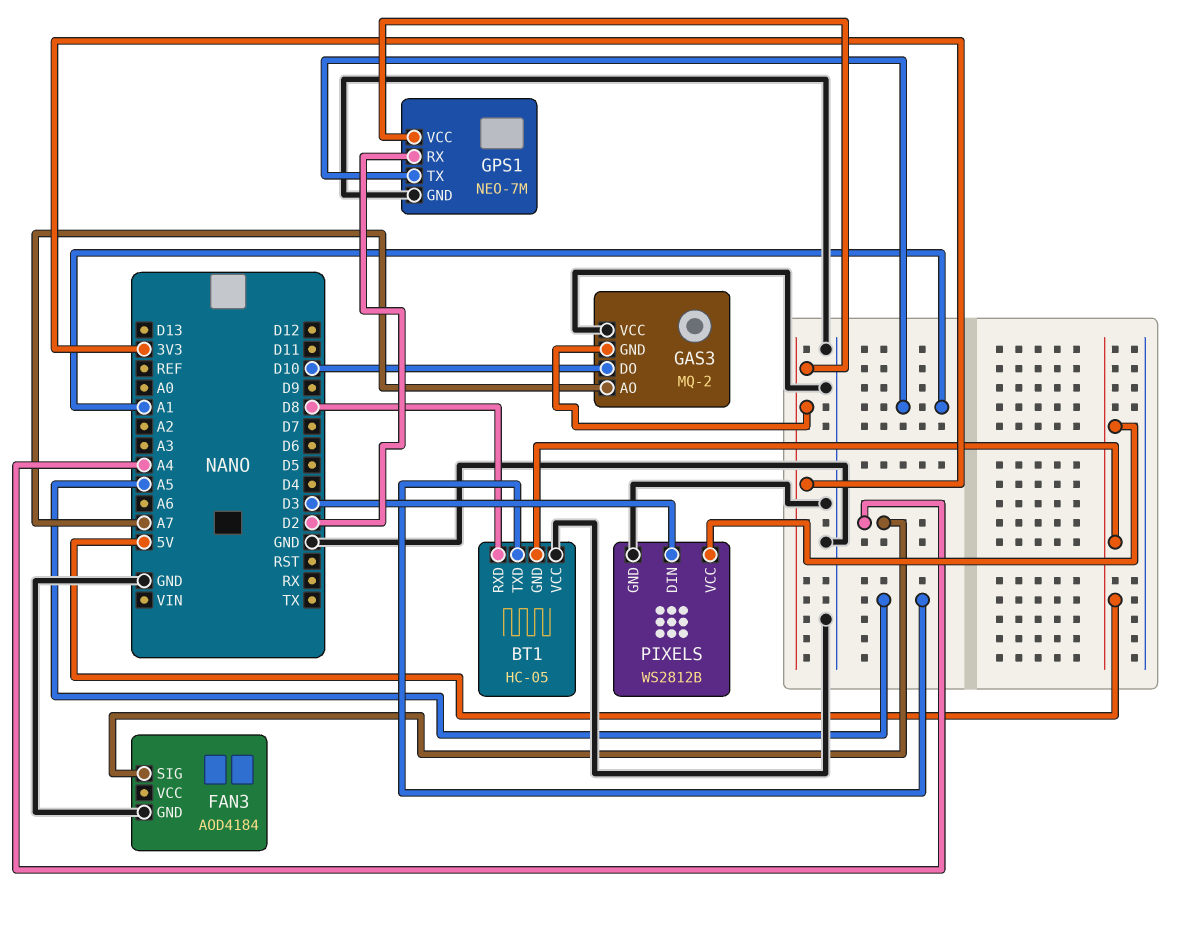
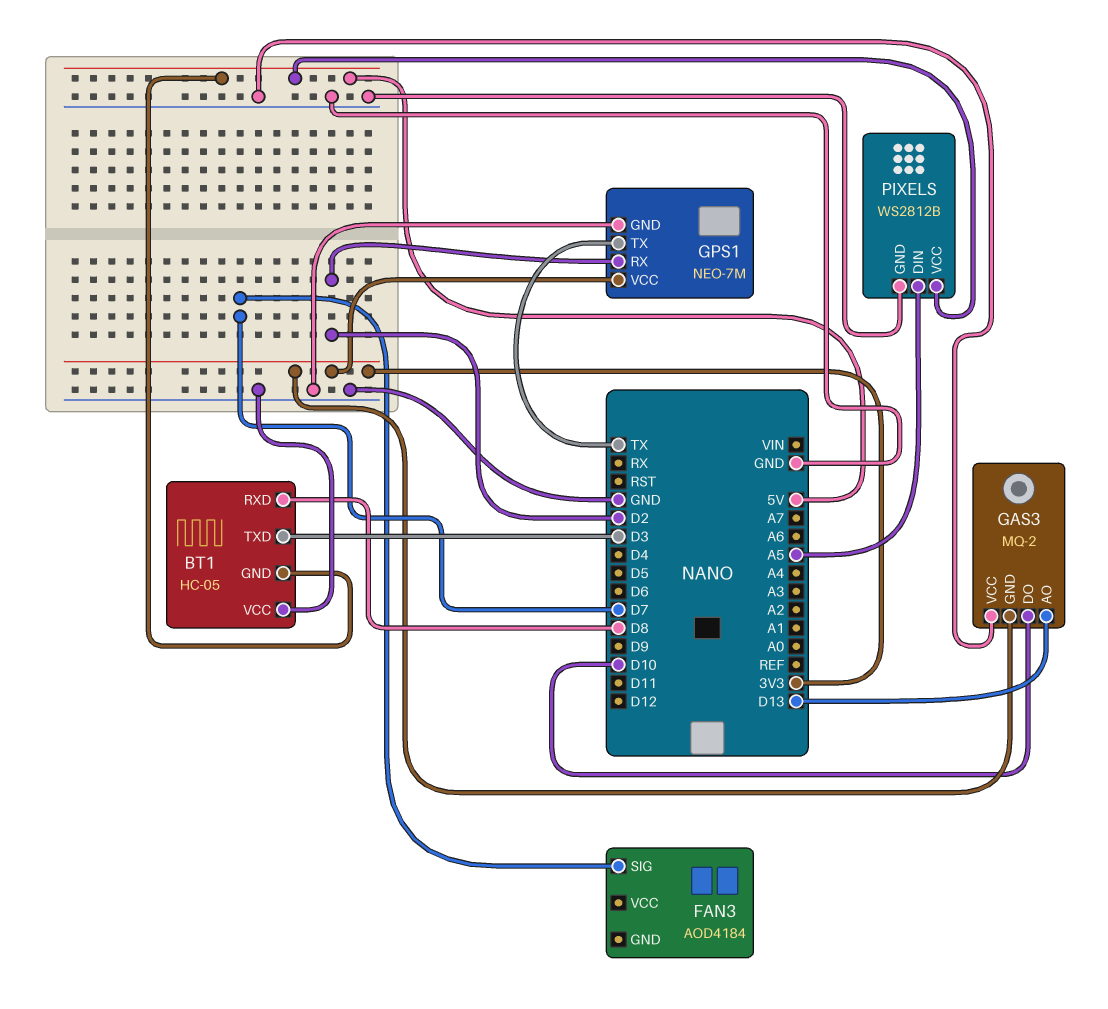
BT1 pin TXD: A5 -> D3
FAN3 pin GND: GND -> none
FAN3 pin SIG: A4 -> D7
GAS3 pin AO: A7 -> D13
GPS1 pin TX: A1 -> TX
PIXELS pin DIN: D3 -> A5

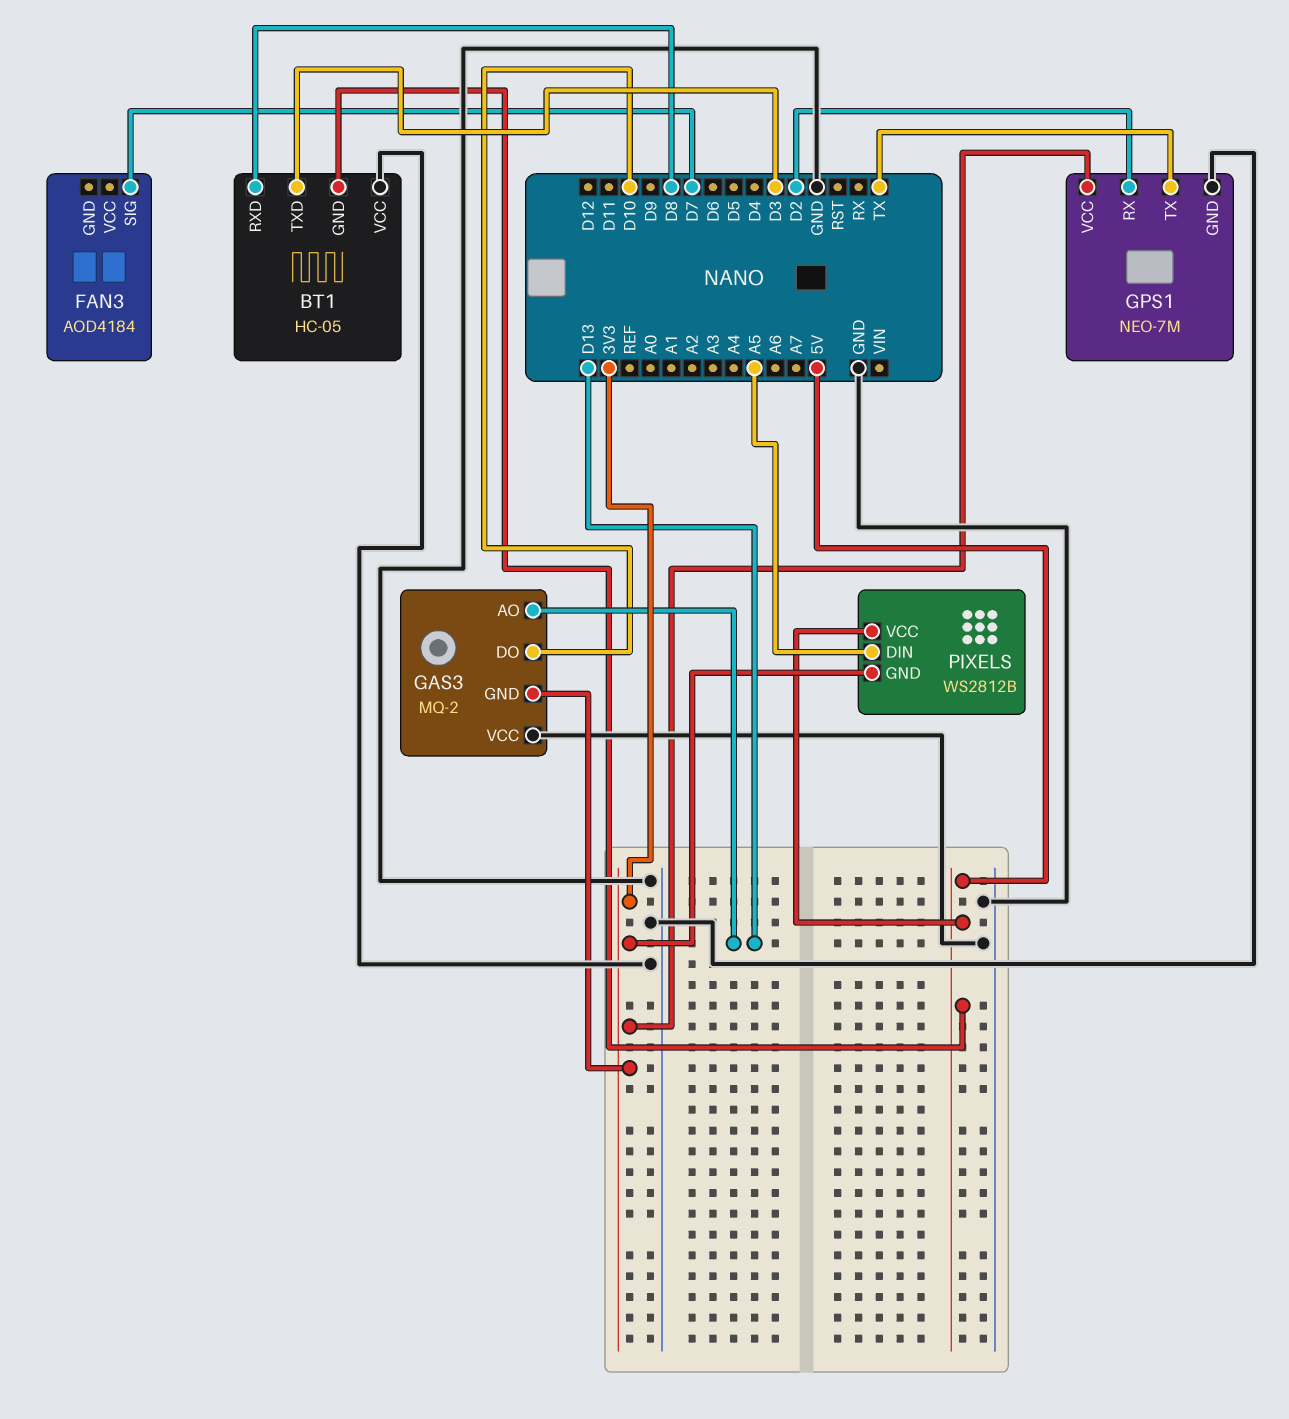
PIXELS pin GND: GND -> 3V3

